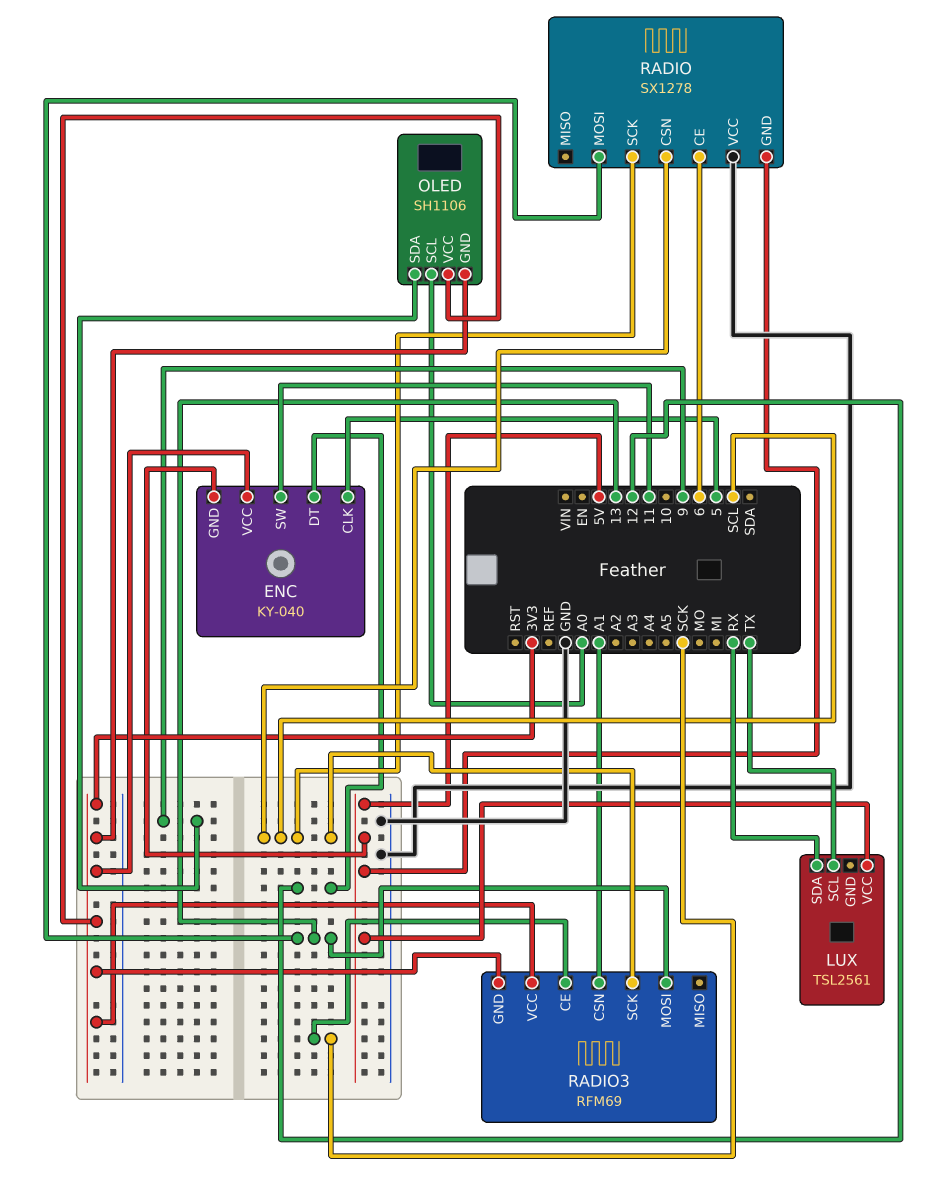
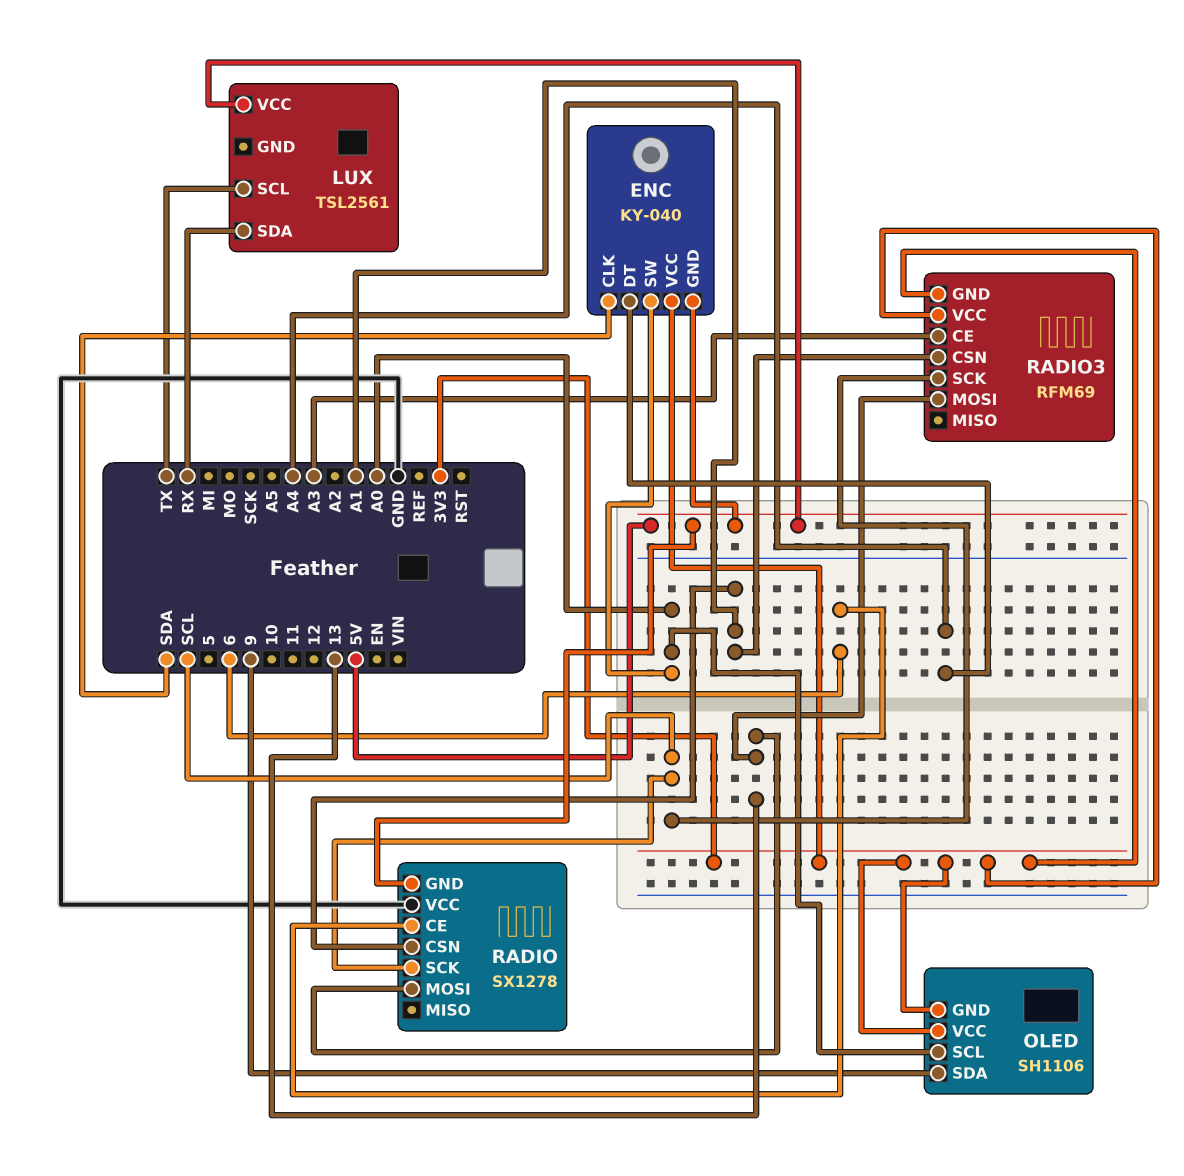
ENC pin CLK: 5 -> SDA
ENC pin DT: 12 -> A4
ENC pin SW: 11 -> A0
RADIO pin CSN: SCL -> A1
RADIO3 pin CE: SCK -> A3

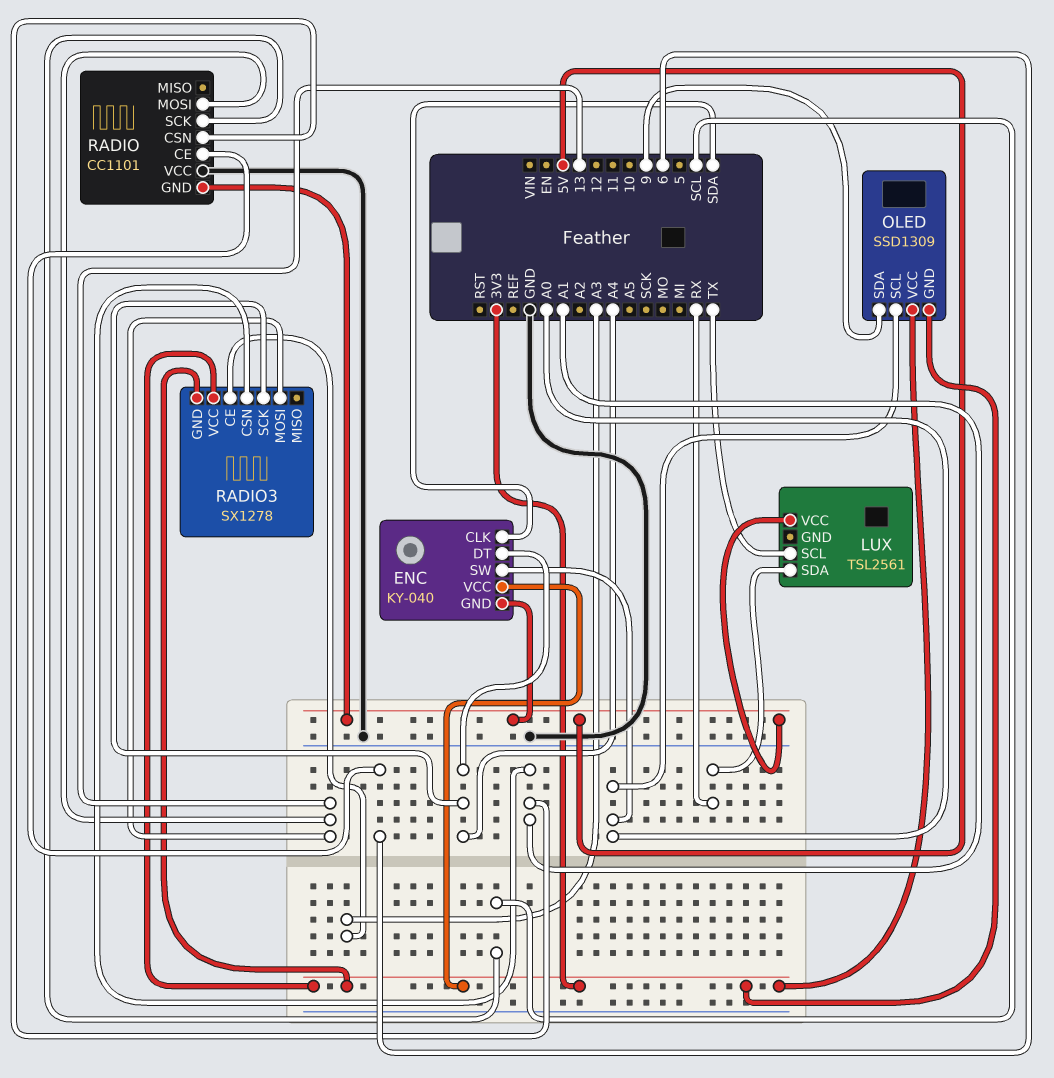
OLED: SH1106 -> SSD1309
RADIO: SX1278 -> CC1101
RADIO3: RFM69 -> SX1278
RADIO3 pin SCK: SCL -> A4

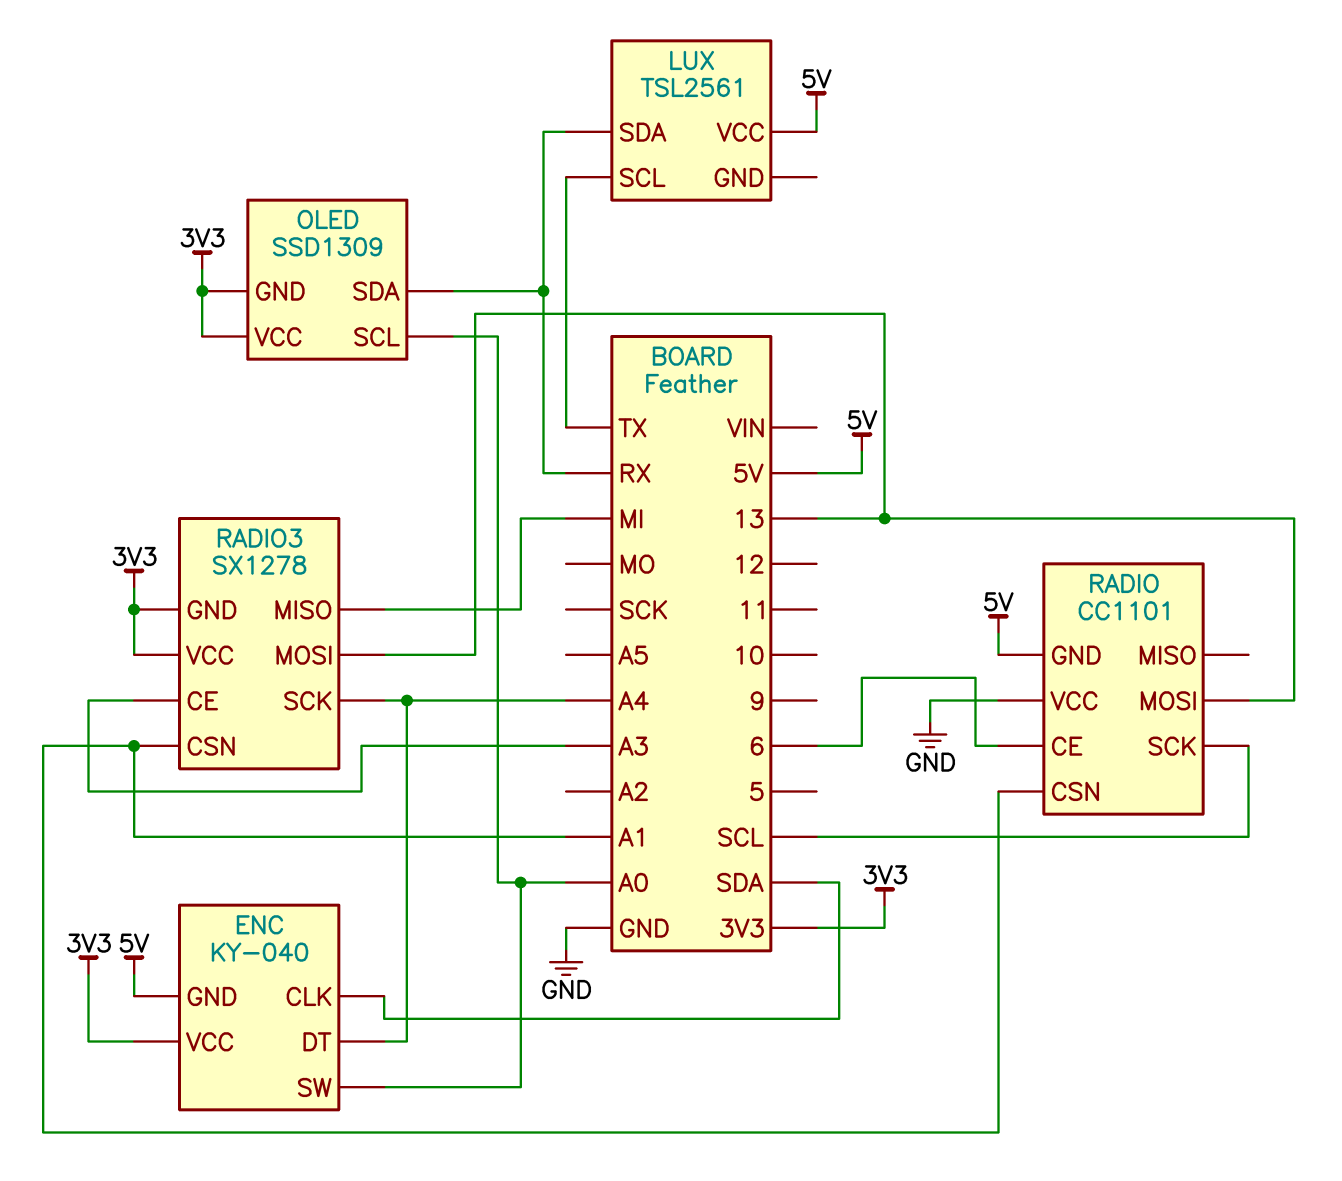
OLED pin SDA: 9 -> RX
RADIO3 pin MISO: none -> MI

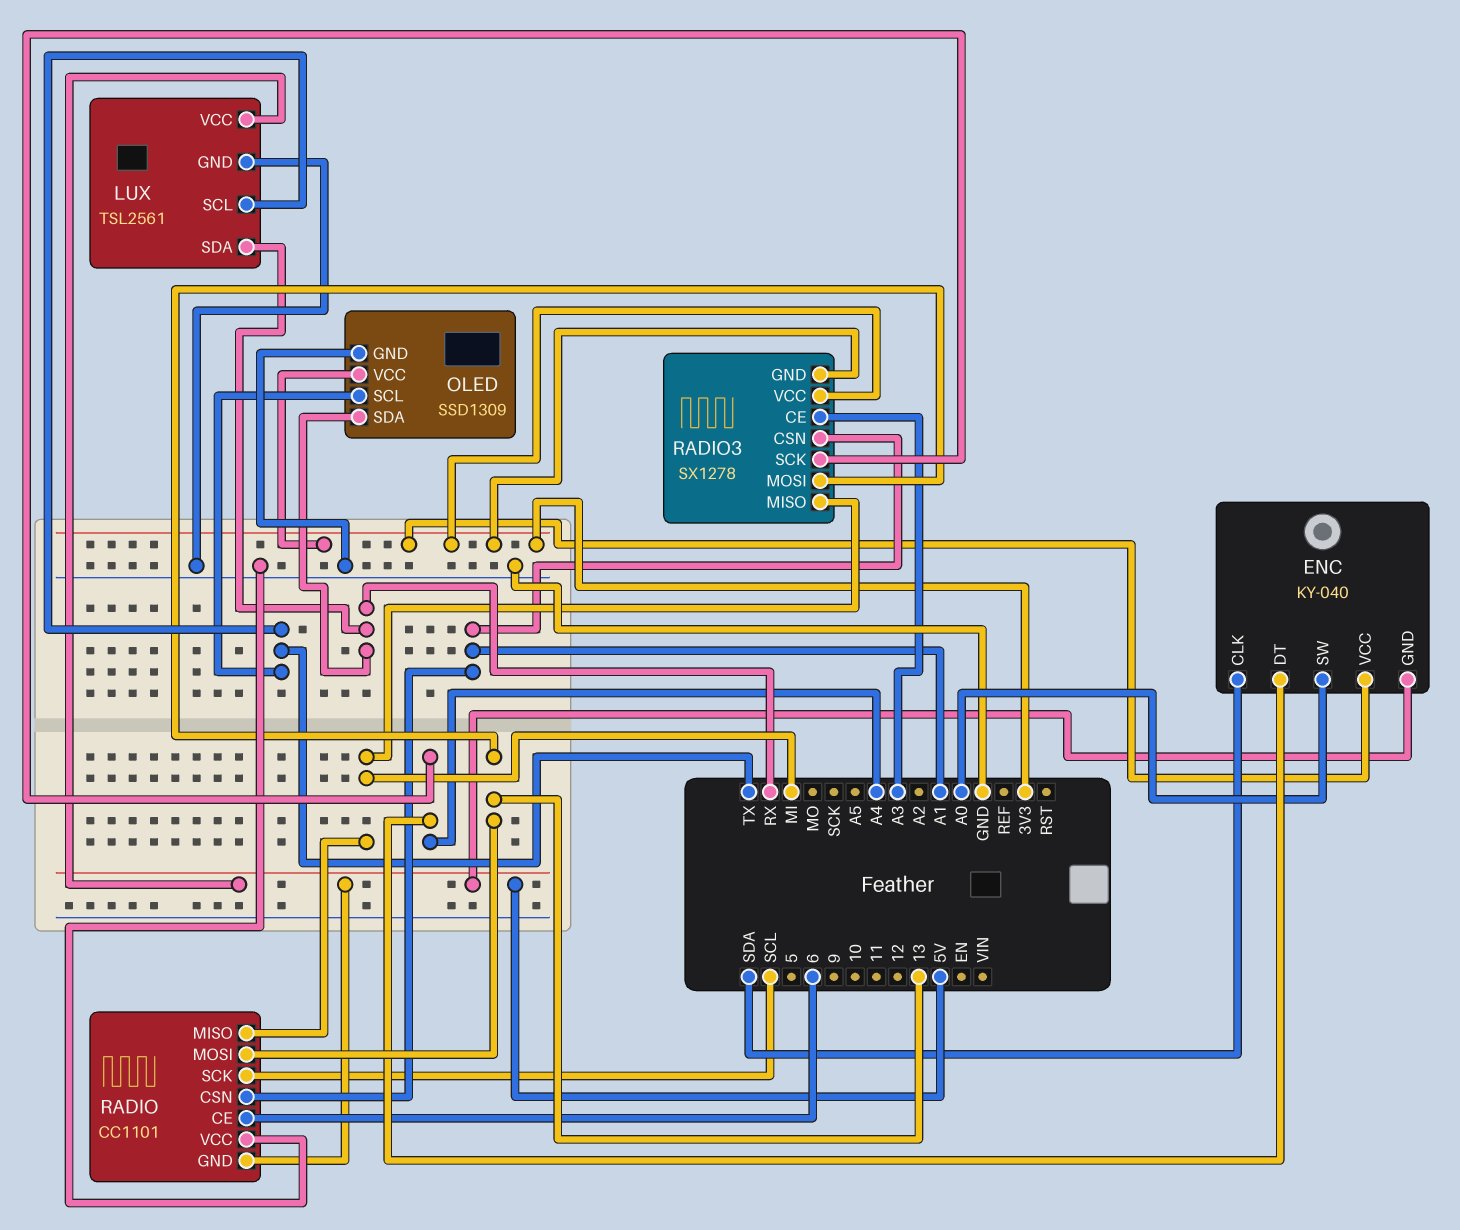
LUX pin GND: none -> GND
OLED pin GND: 3V3 -> GND
OLED pin SCL: A0 -> TX
RADIO pin MISO: none -> MI

